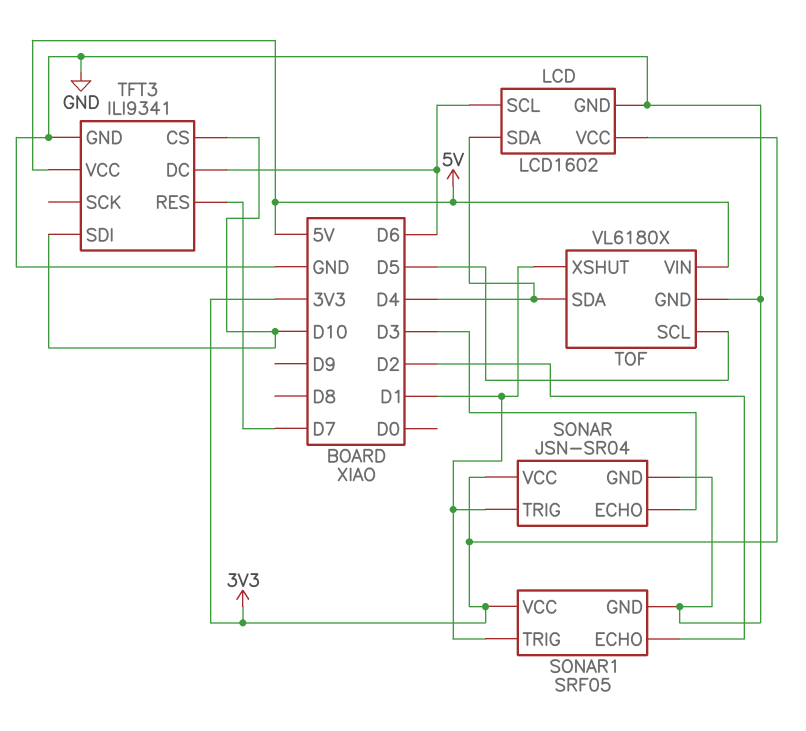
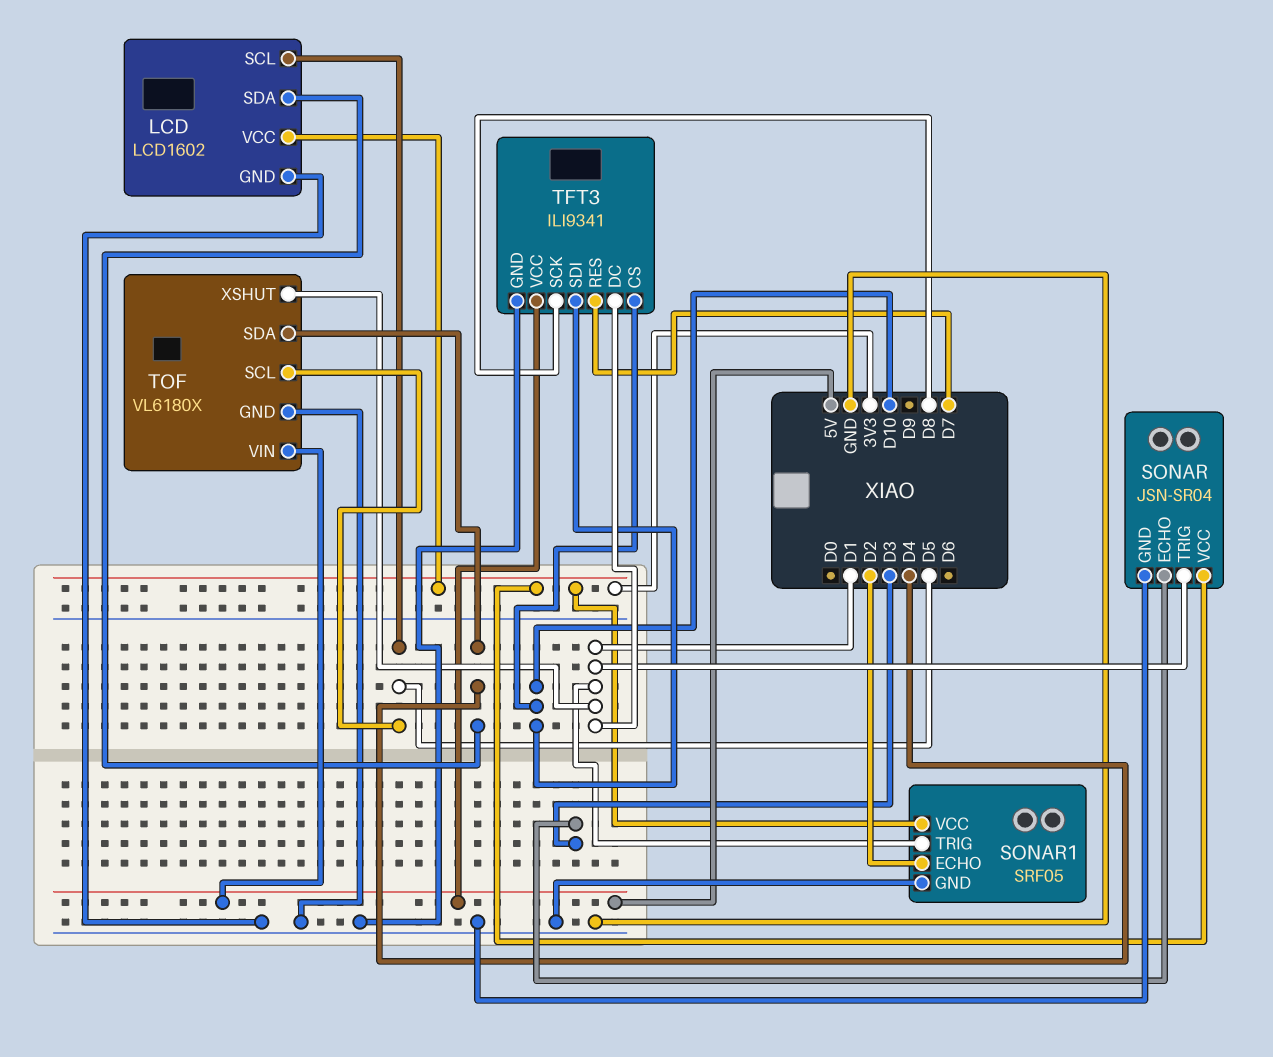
LCD pin SCL: D6 -> D5
TFT3 pin DC: D6 -> D1
TFT3 pin SCK: none -> D8

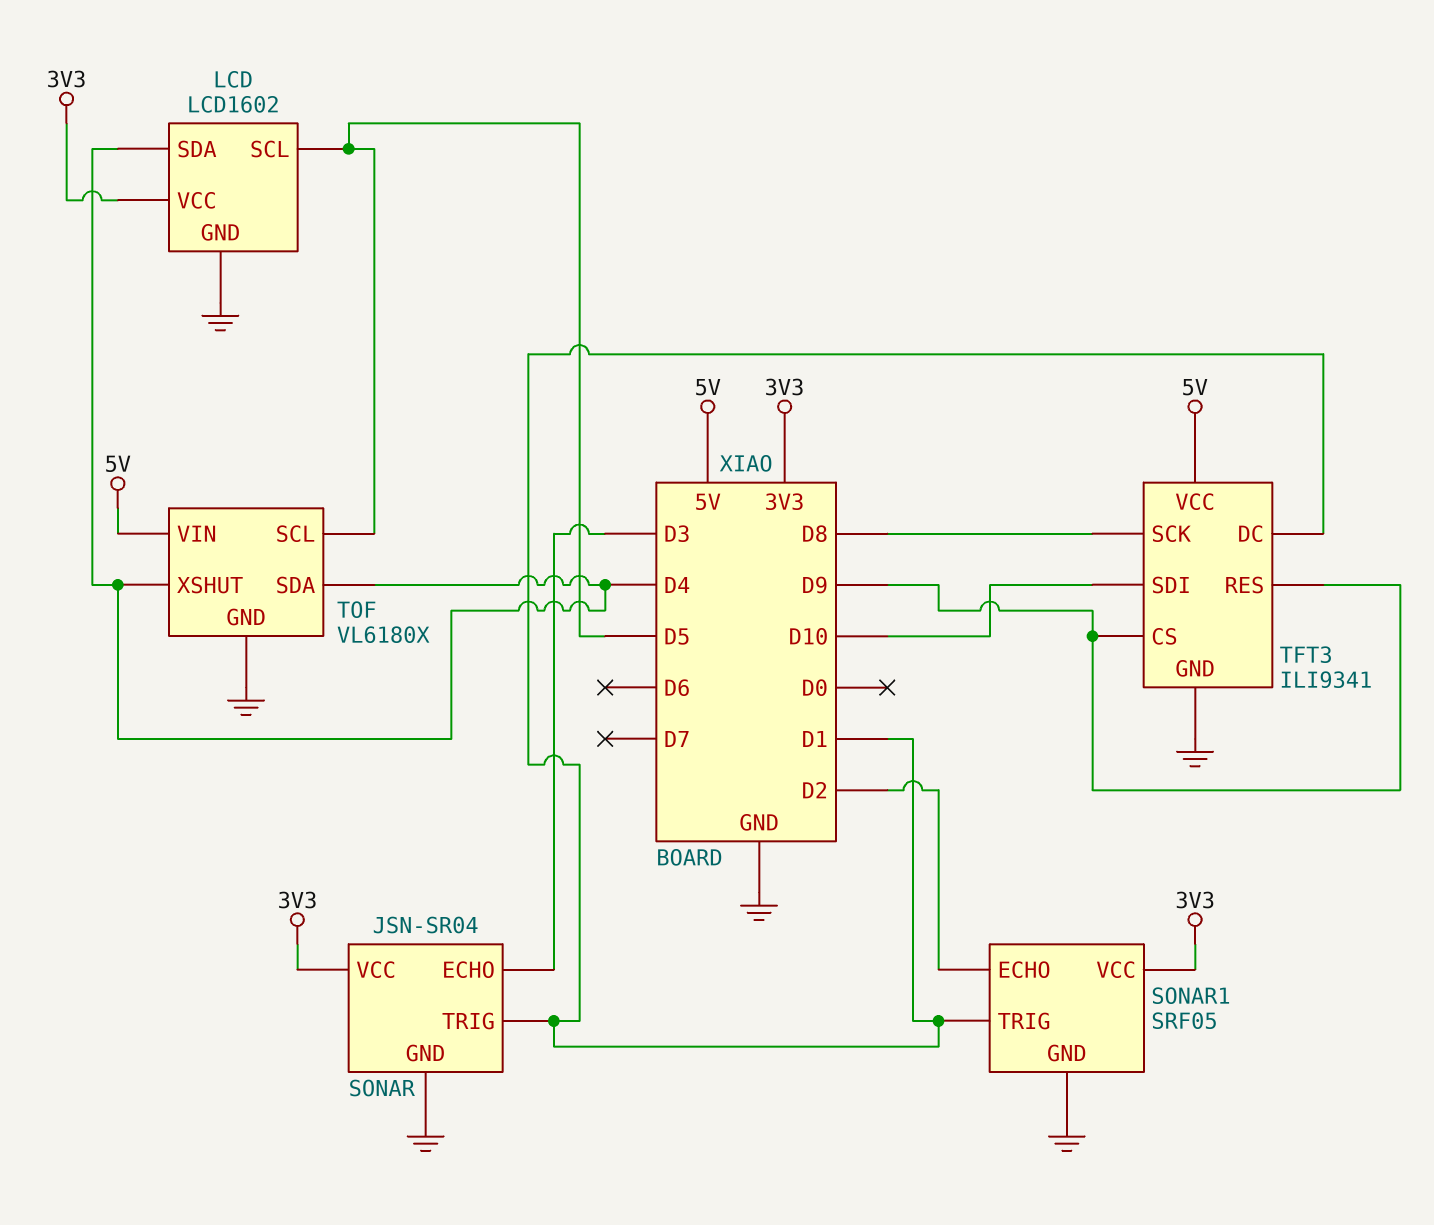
TFT3 pin CS: D10 -> D9
TFT3 pin RES: D7 -> D9
TOF pin XSHUT: D1 -> D4

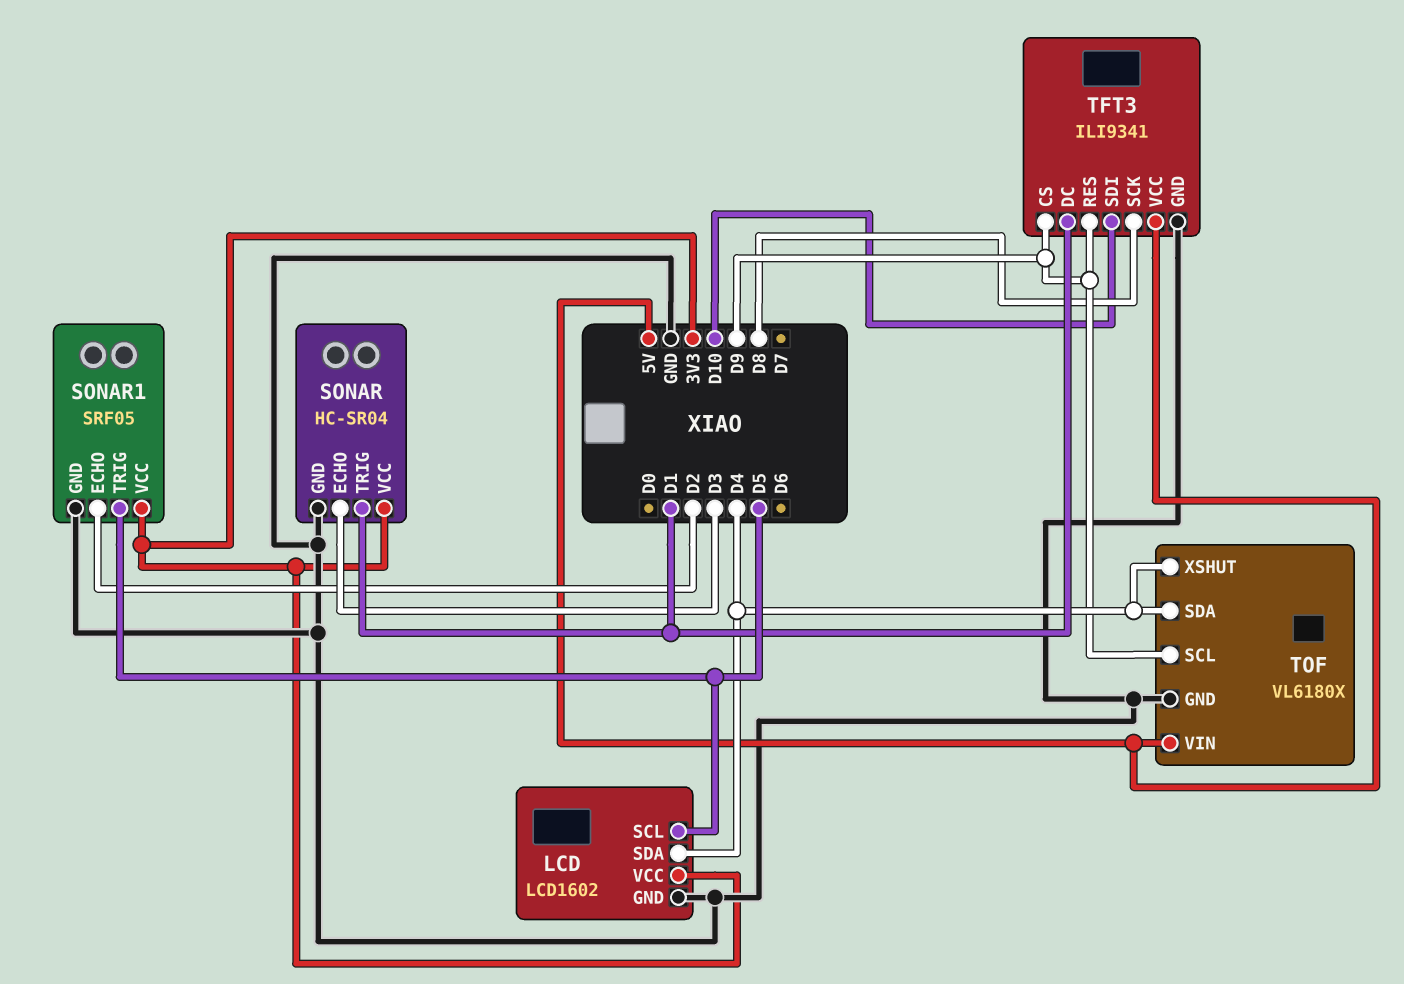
SONAR: JSN-SR04 -> HC-SR04
SONAR1 pin TRIG: D1 -> D5
TOF pin SCL: D5 -> D9

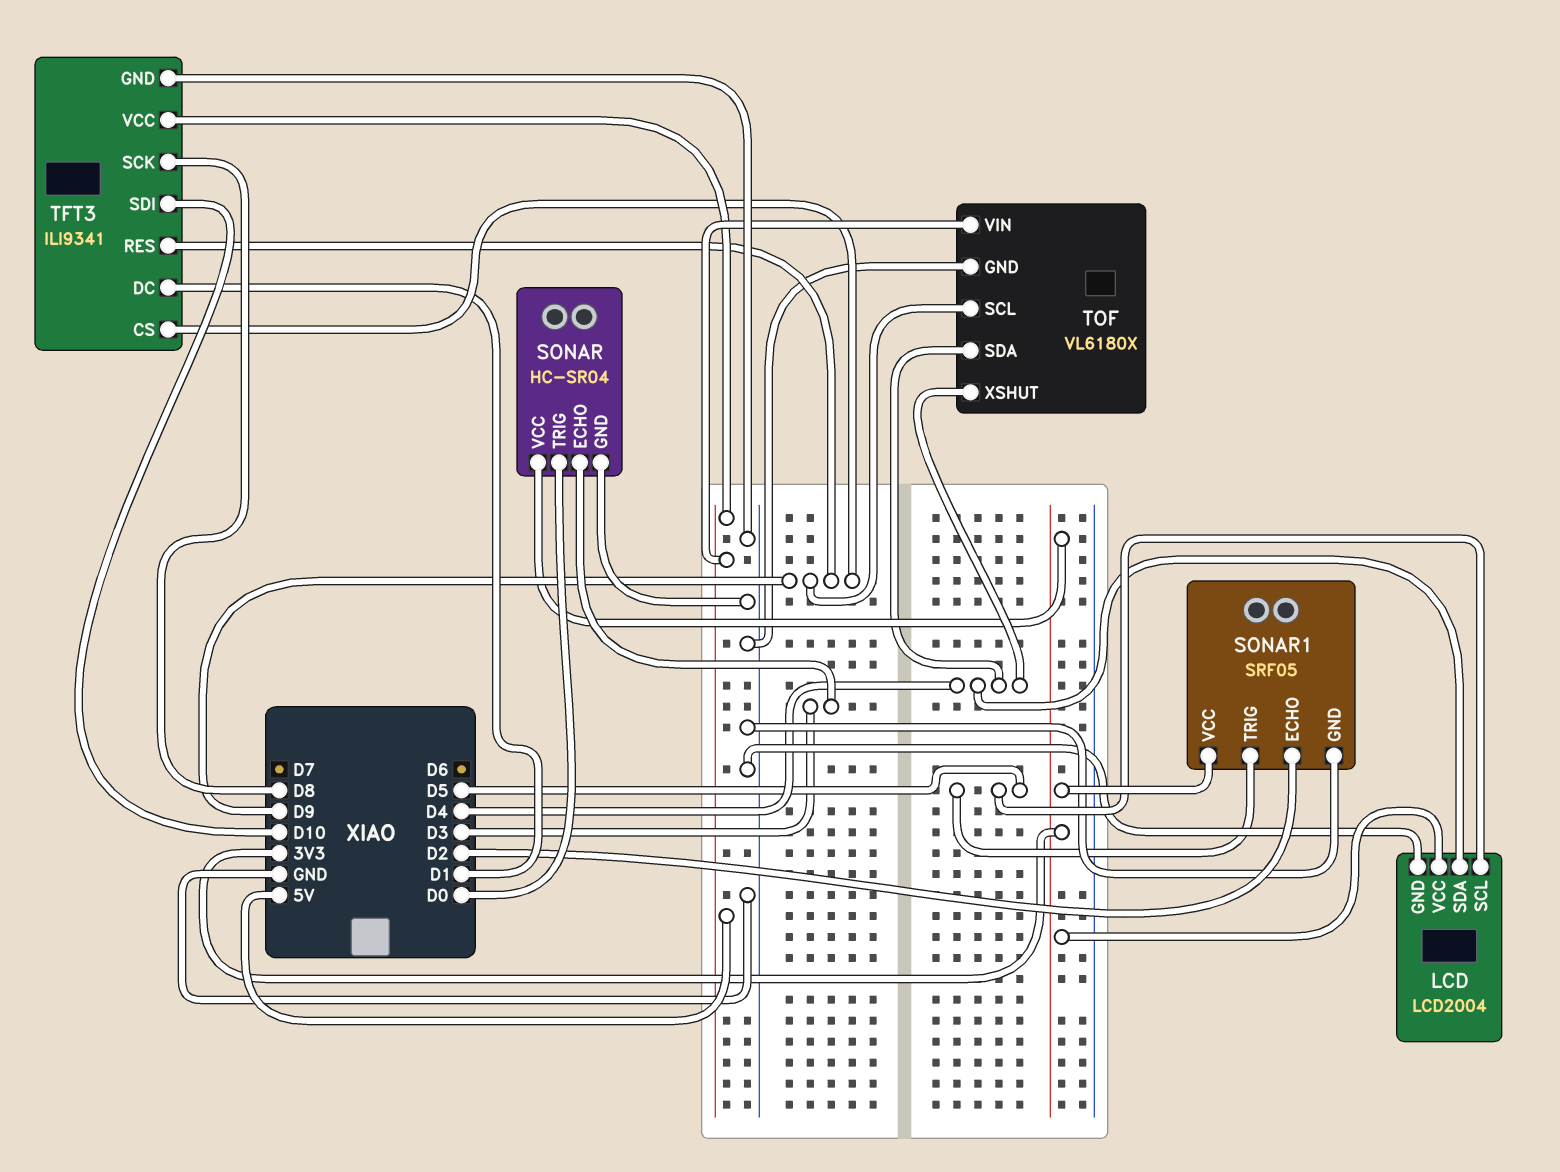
LCD: LCD1602 -> LCD2004
SONAR pin TRIG: D1 -> D0

